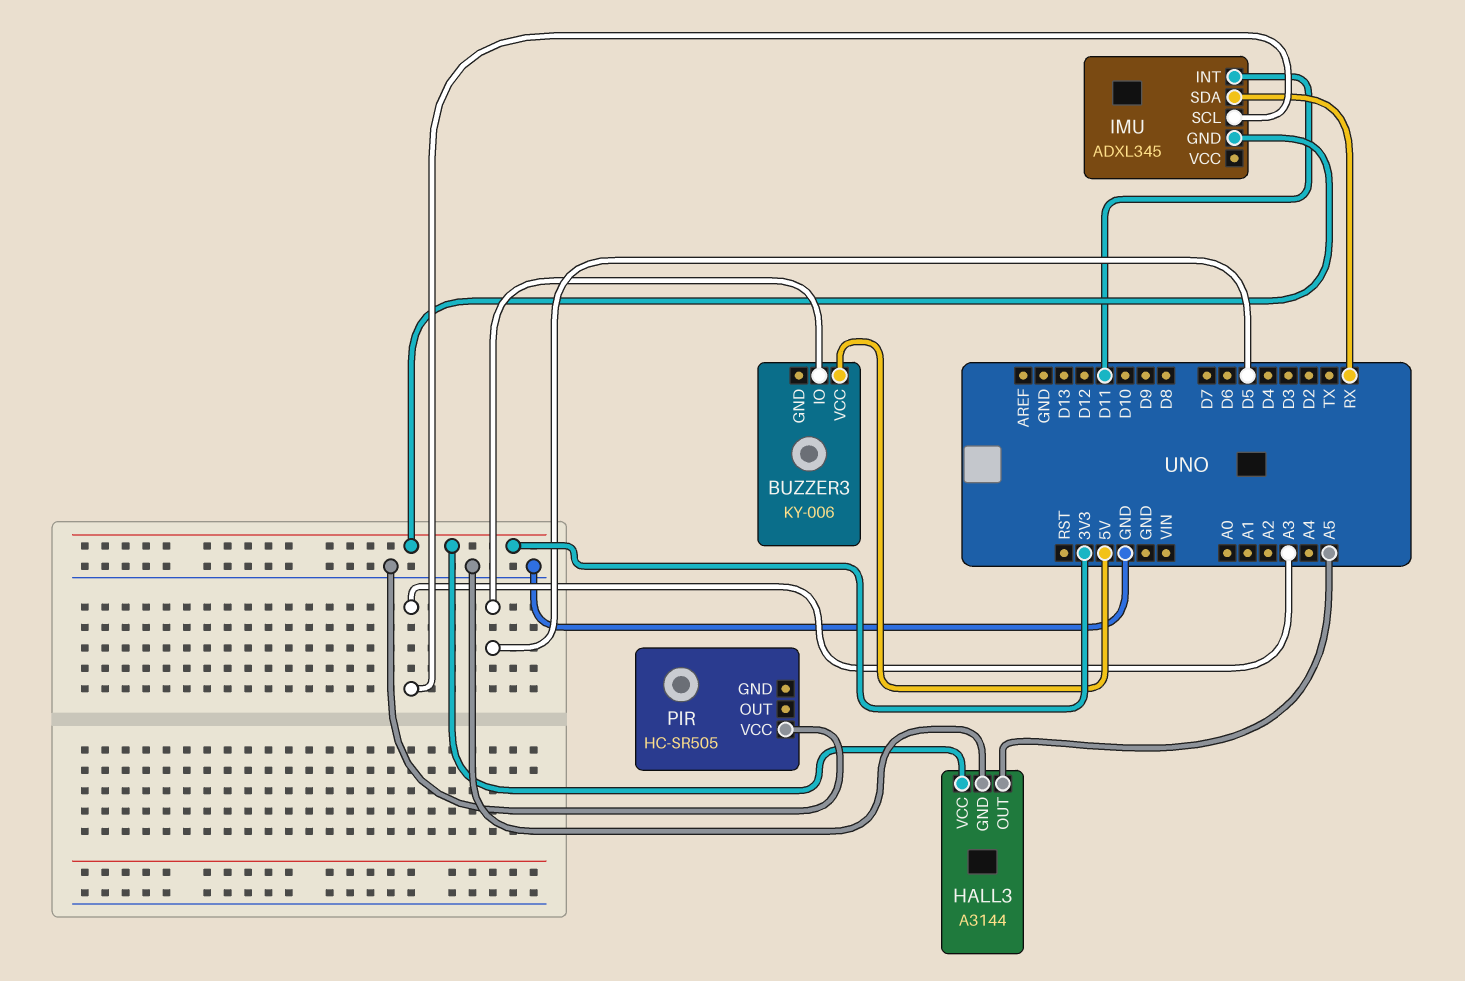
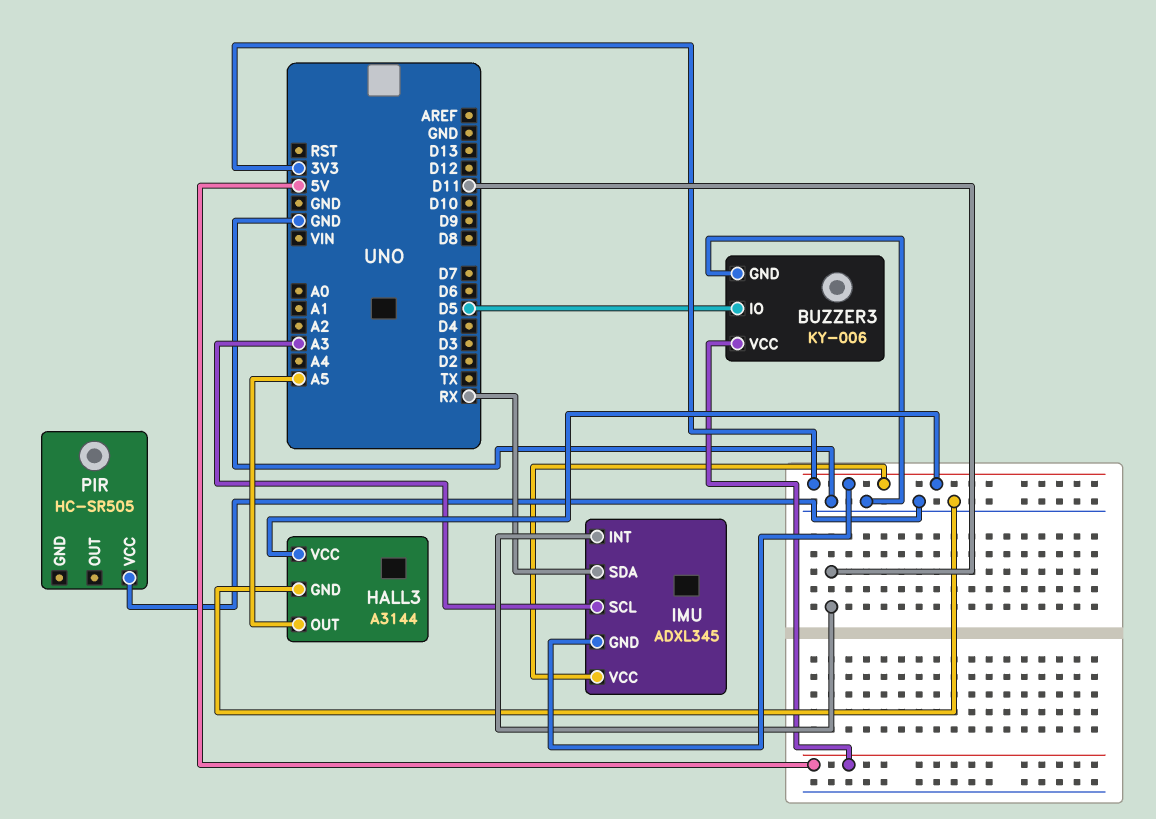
BUZZER3 pin GND: none -> GND
IMU pin VCC: none -> 3V3

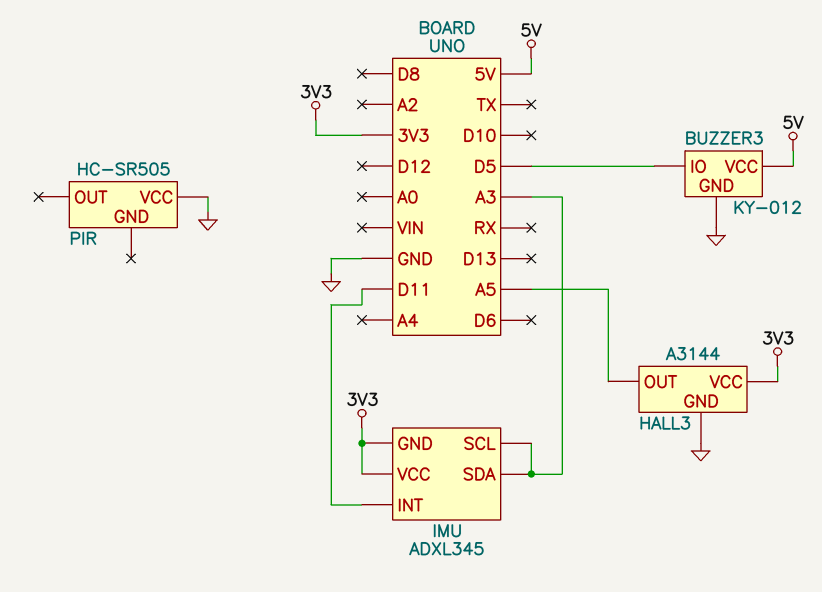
BUZZER3: KY-006 -> KY-012
IMU pin SDA: RX -> A3

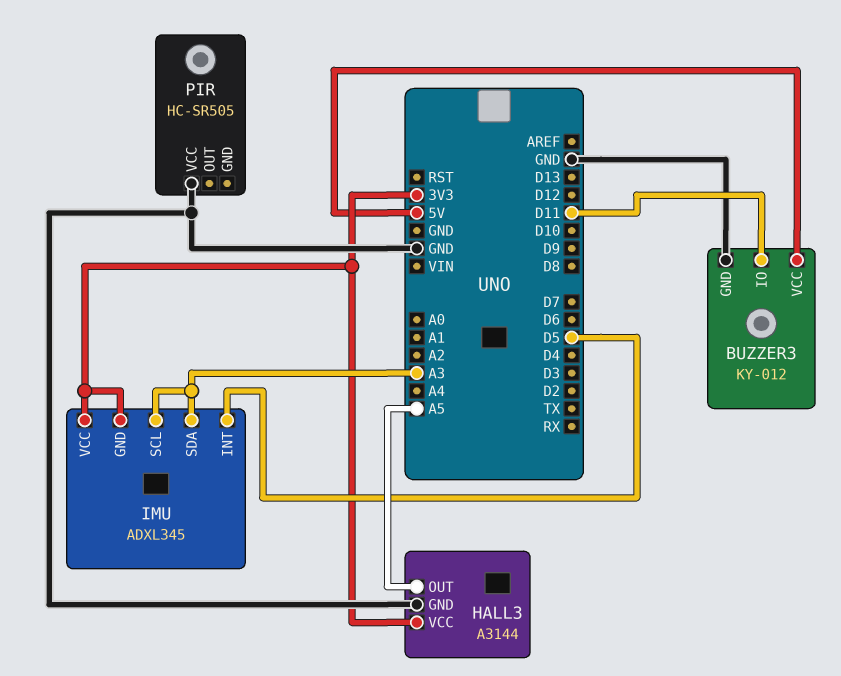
BUZZER3 pin IO: D5 -> D11
IMU pin INT: D11 -> D5

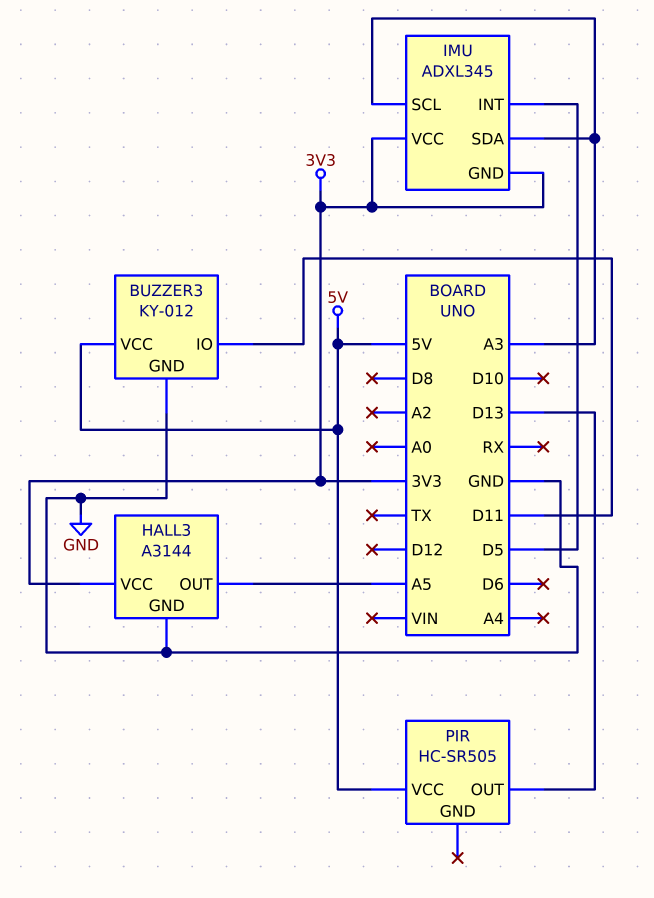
PIR pin OUT: none -> D13
PIR pin VCC: GND -> 5V

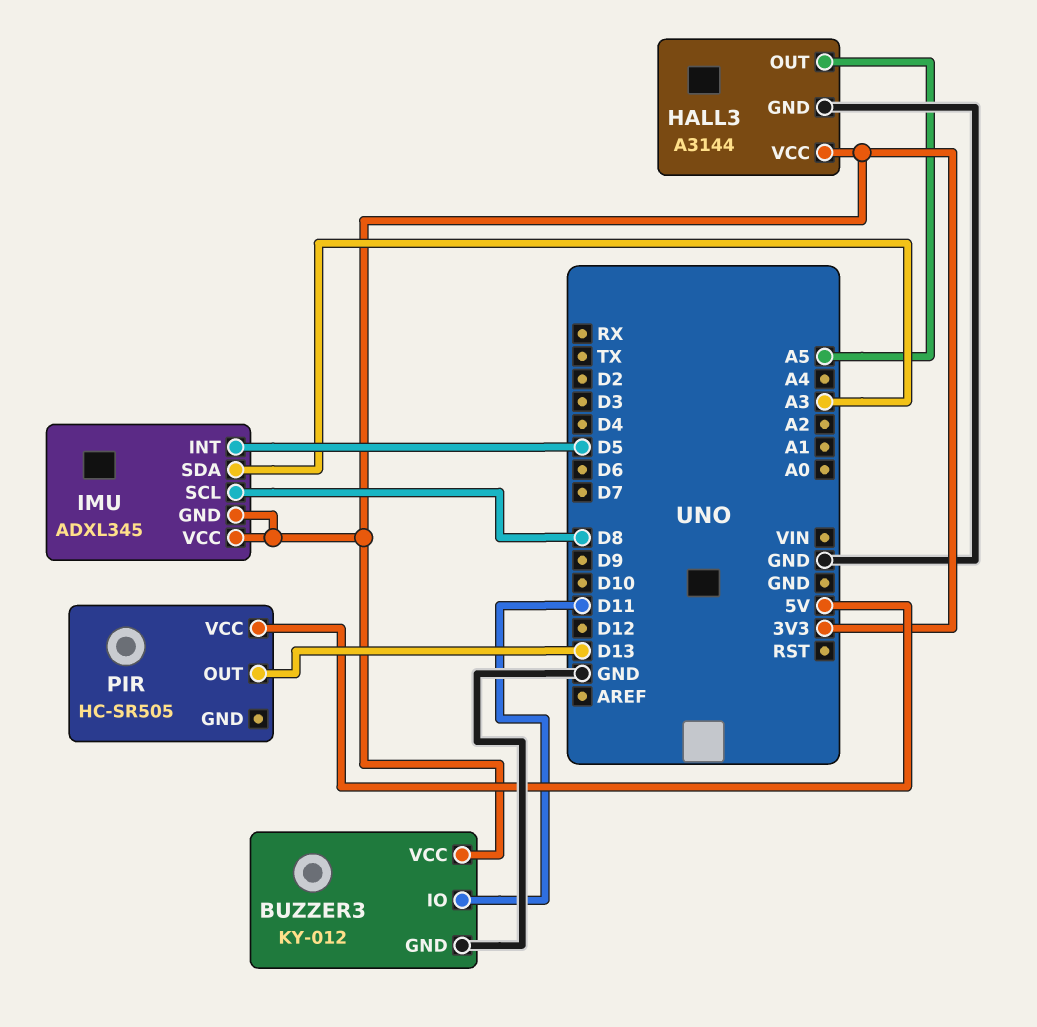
BUZZER3 pin VCC: 5V -> 3V3
IMU pin SCL: A3 -> D8

